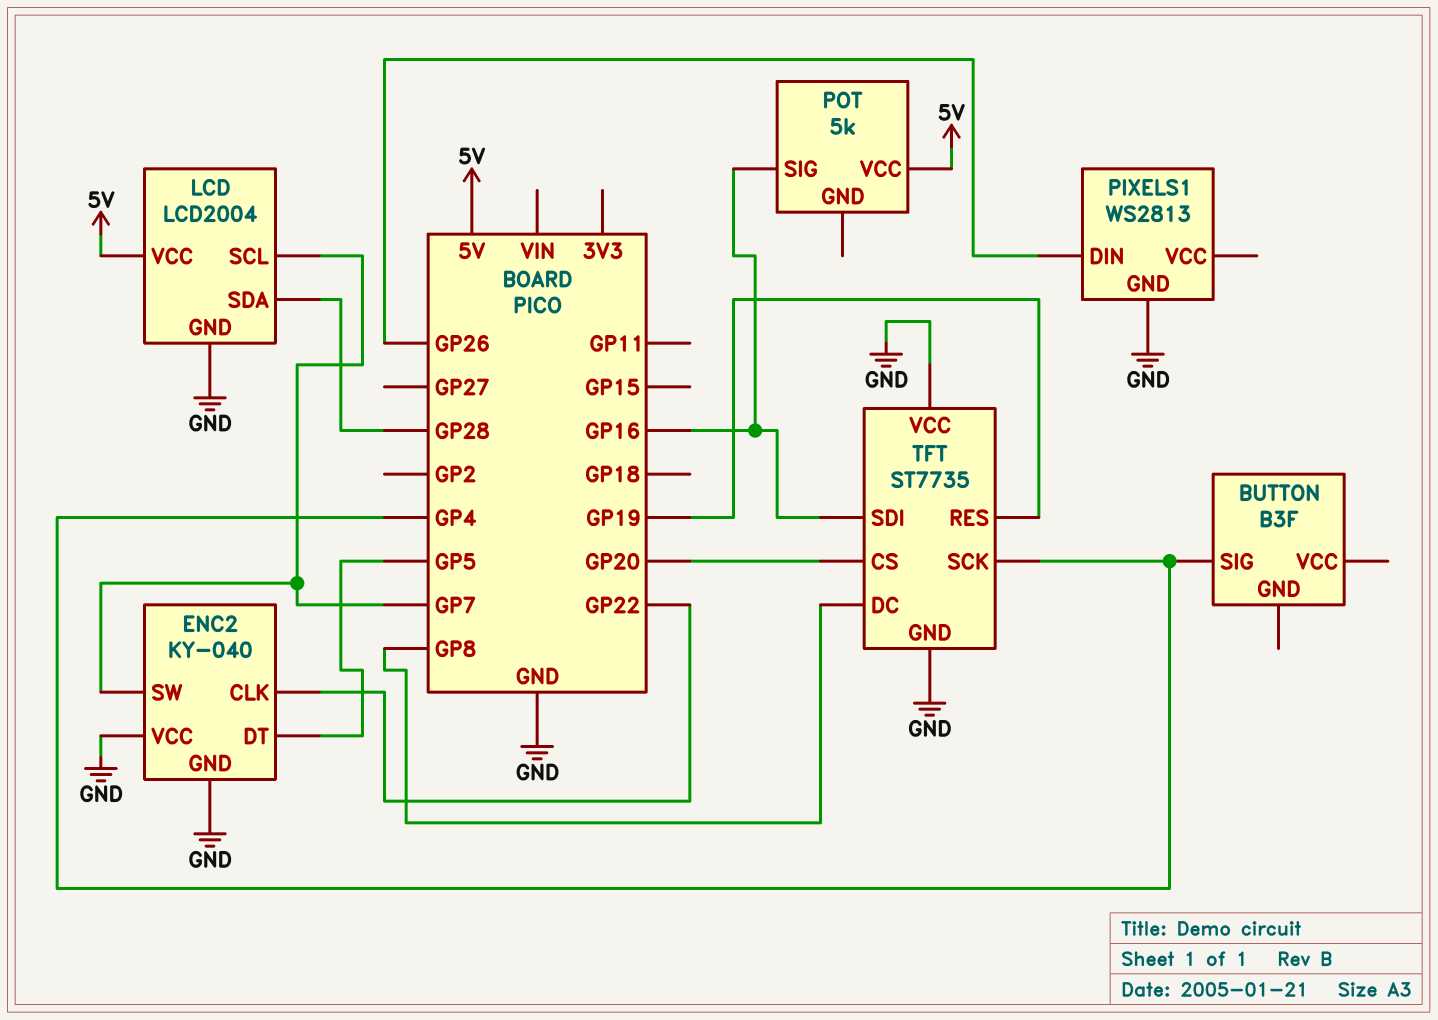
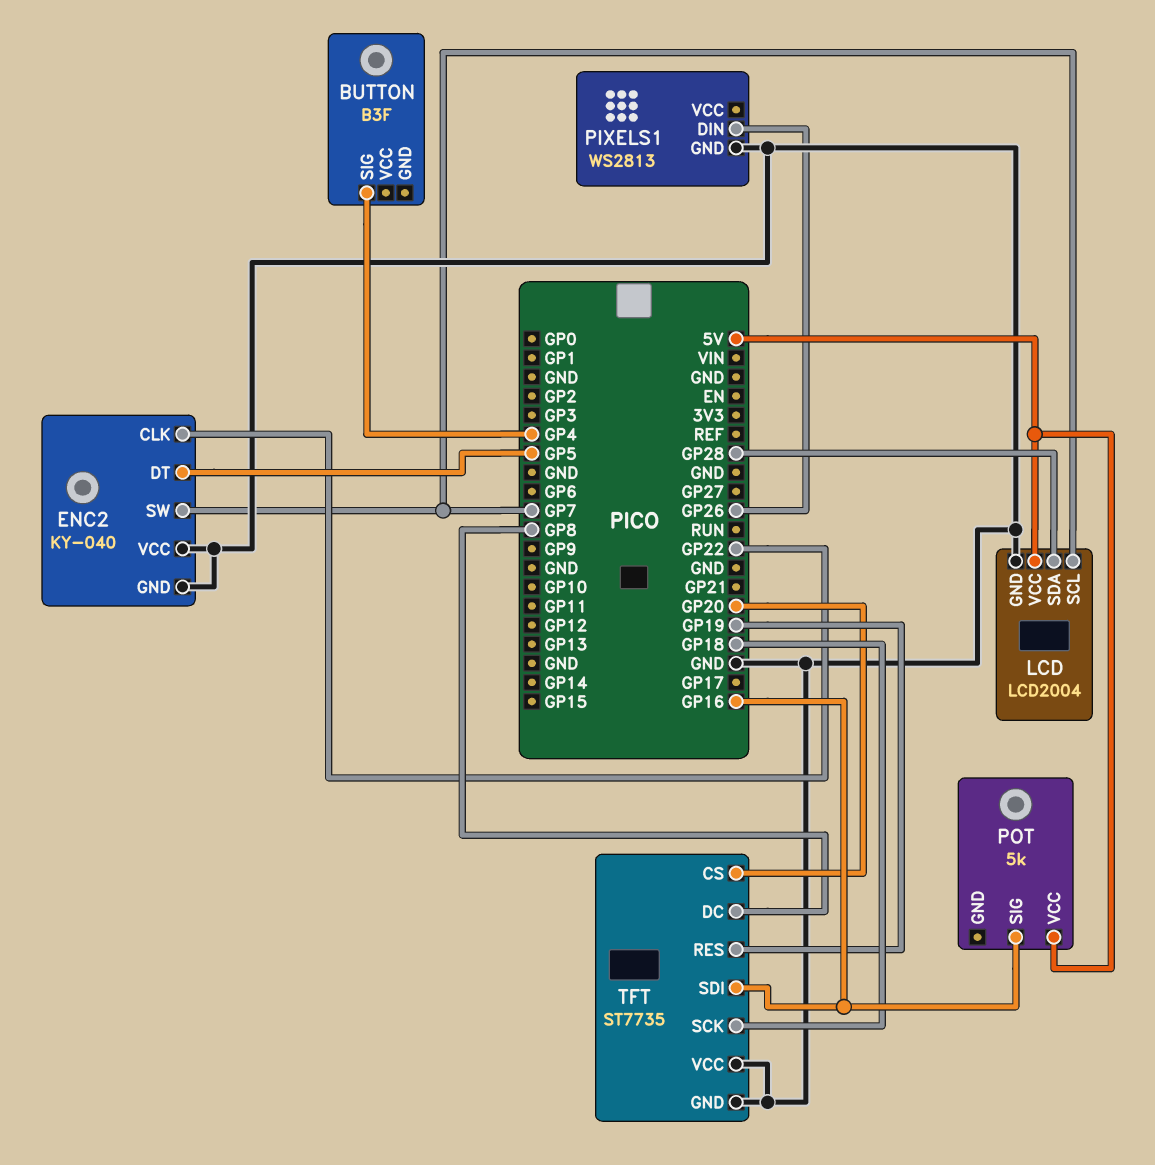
TFT pin SCK: GP4 -> GP18

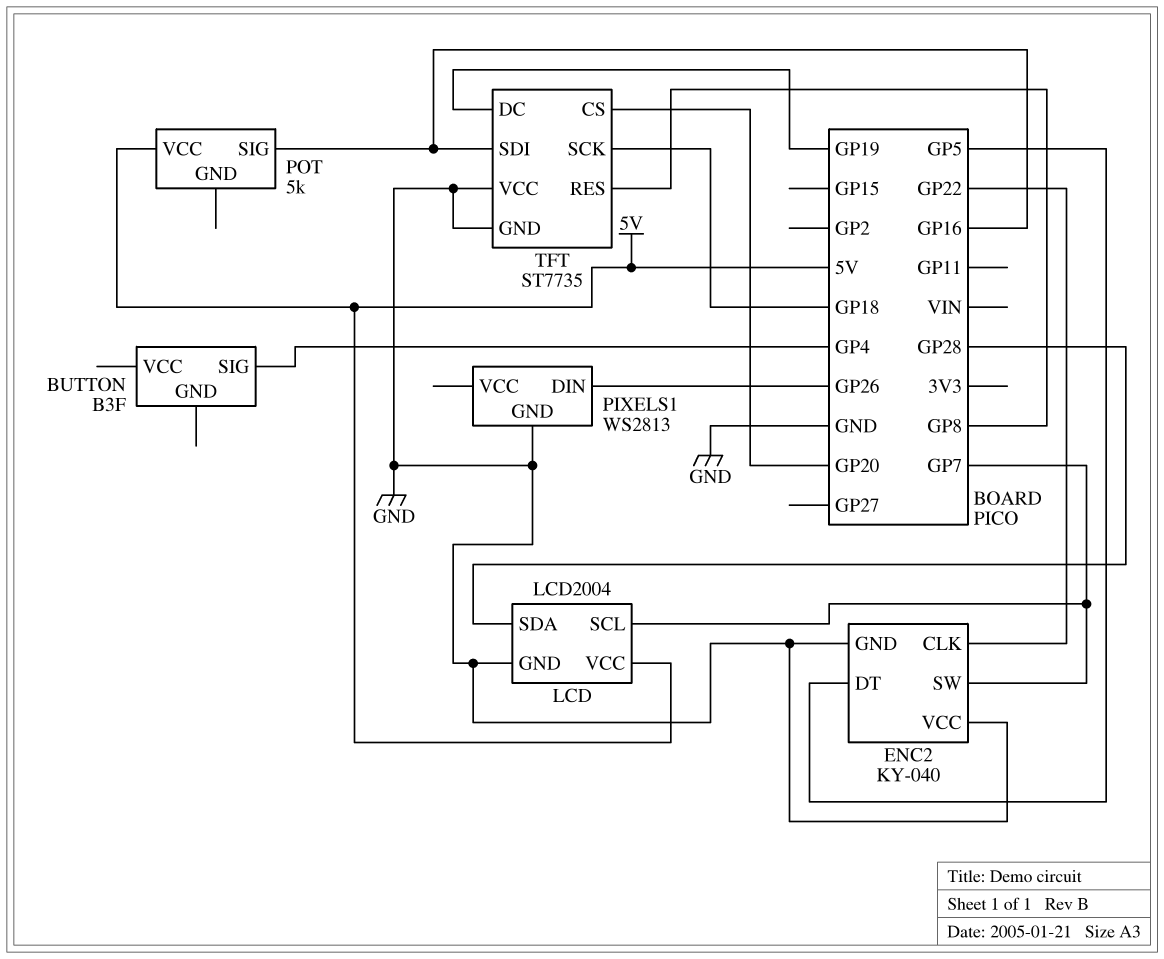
TFT pin DC: GP8 -> GP19
TFT pin RES: GP19 -> GP8

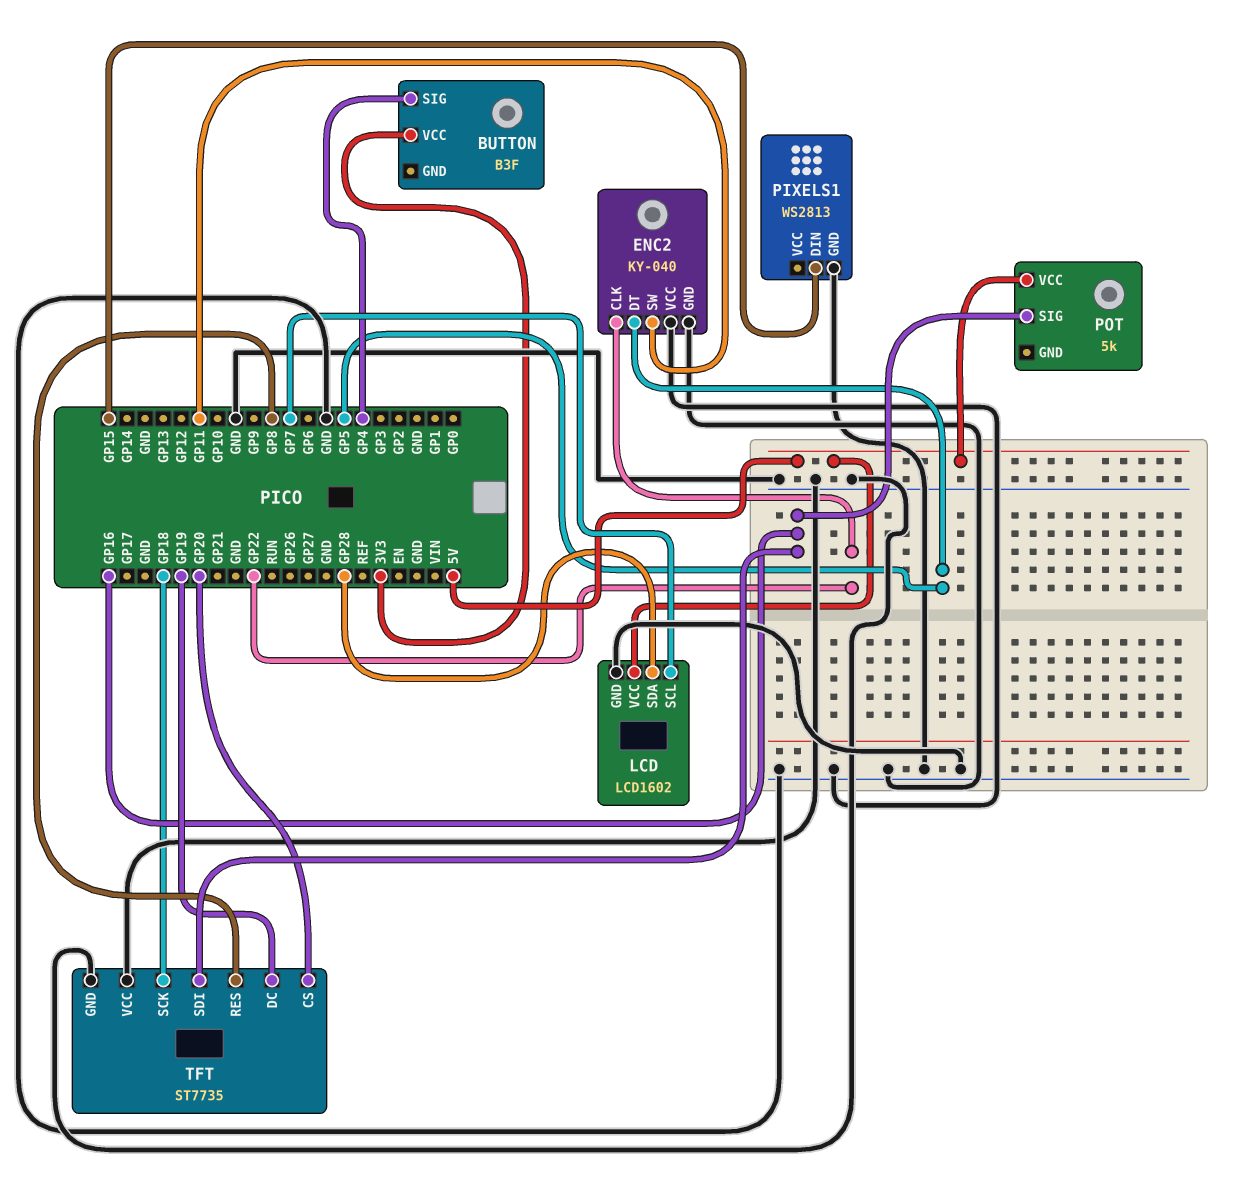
BUTTON pin VCC: none -> 3V3
ENC2 pin SW: GP7 -> GP11
LCD: LCD2004 -> LCD1602
PIXELS1 pin DIN: GP26 -> GP15

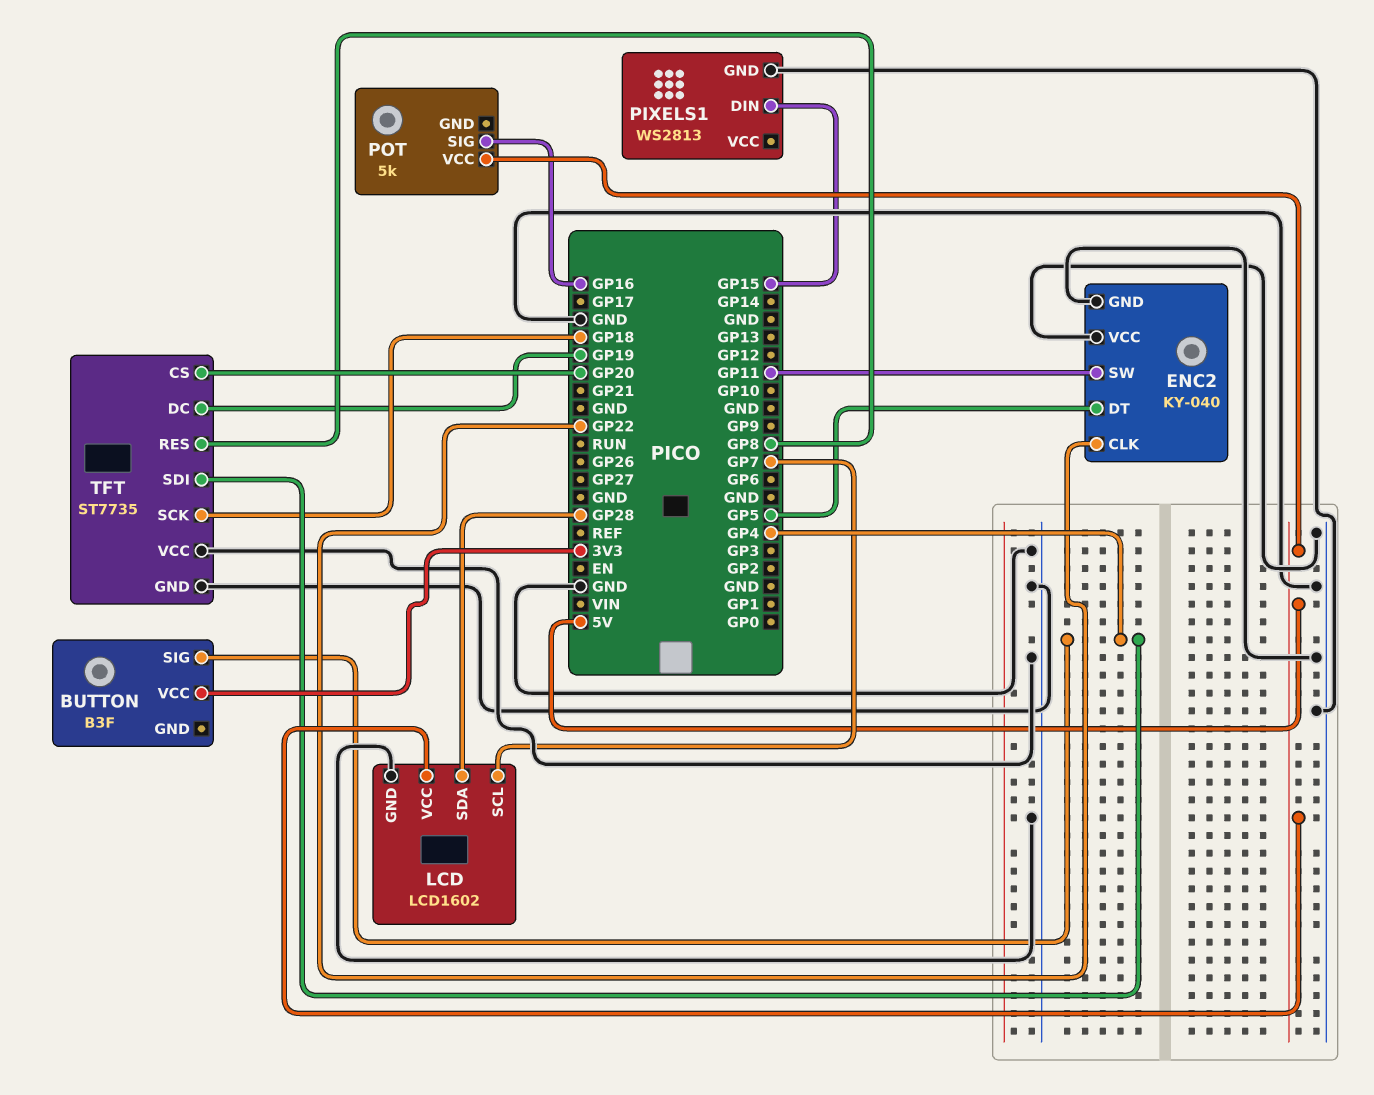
TFT pin SDI: GP16 -> GP4

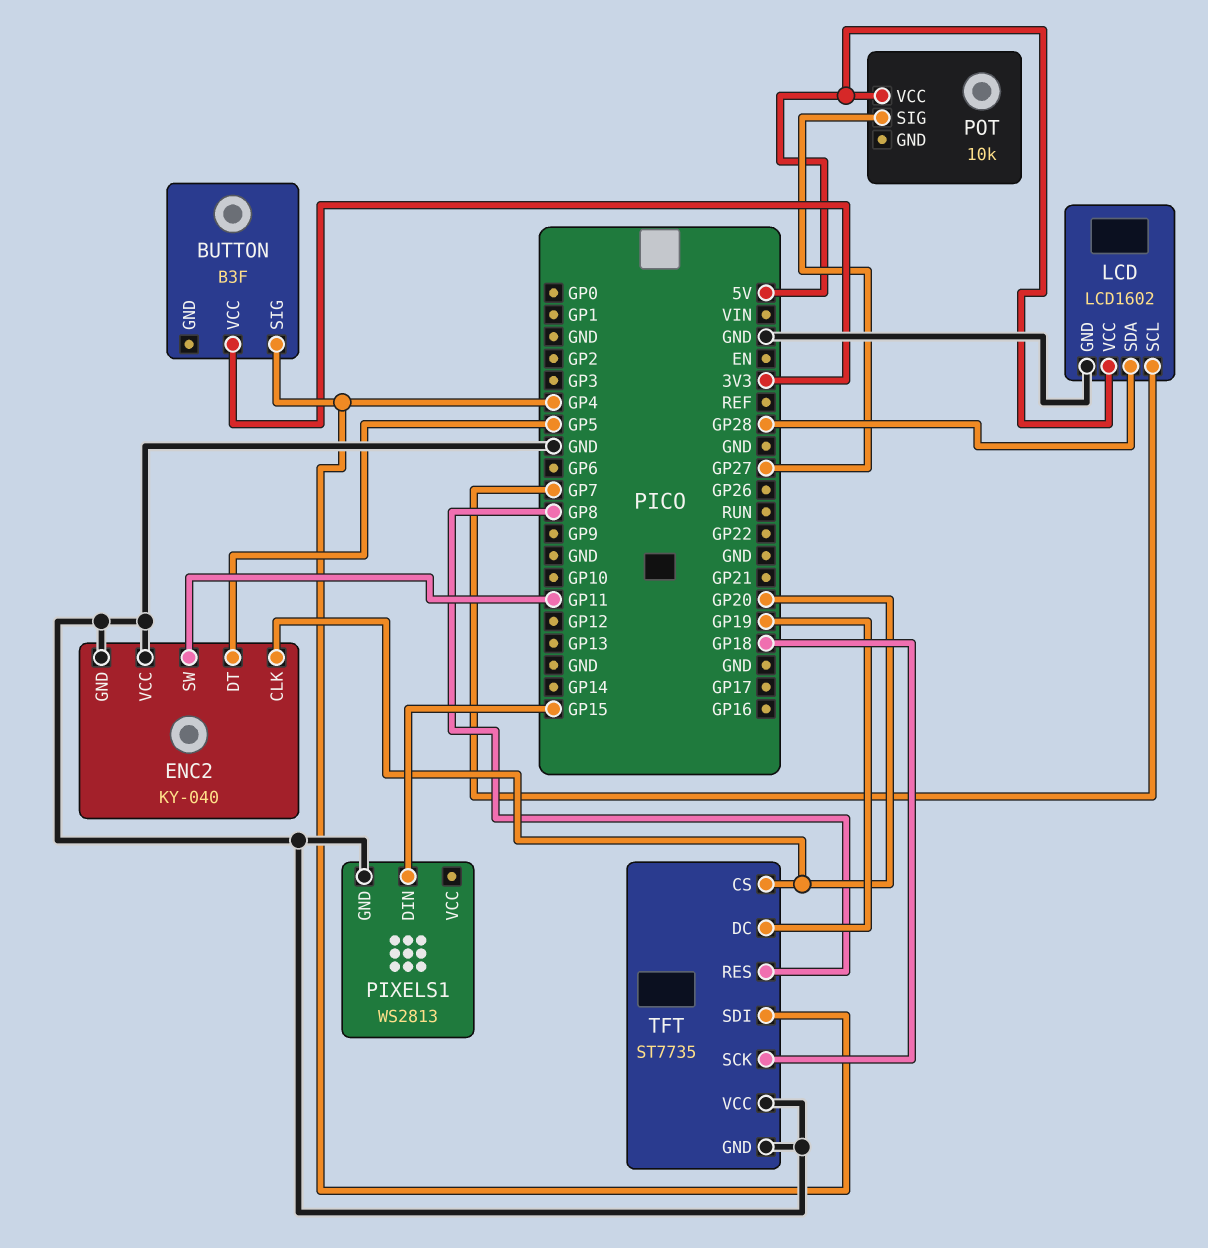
ENC2 pin CLK: GP22 -> GP20
POT: 5k -> 10k
POT pin SIG: GP16 -> GP27

